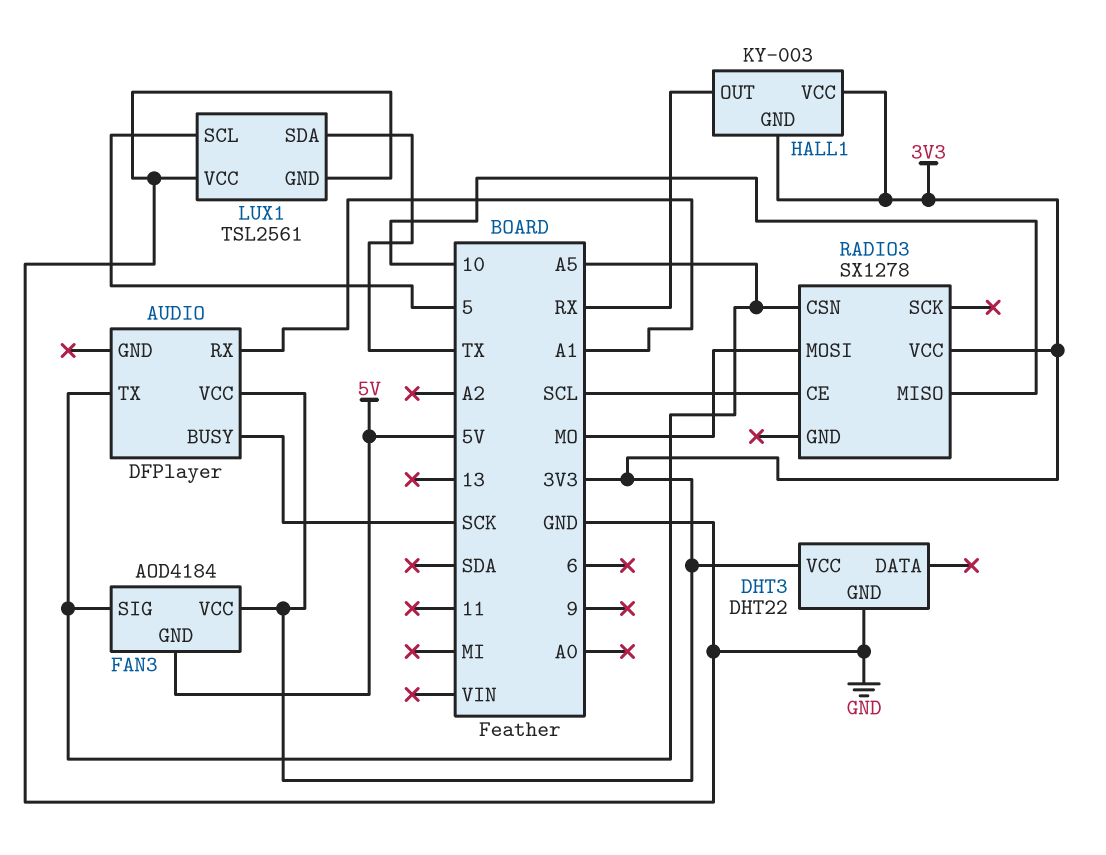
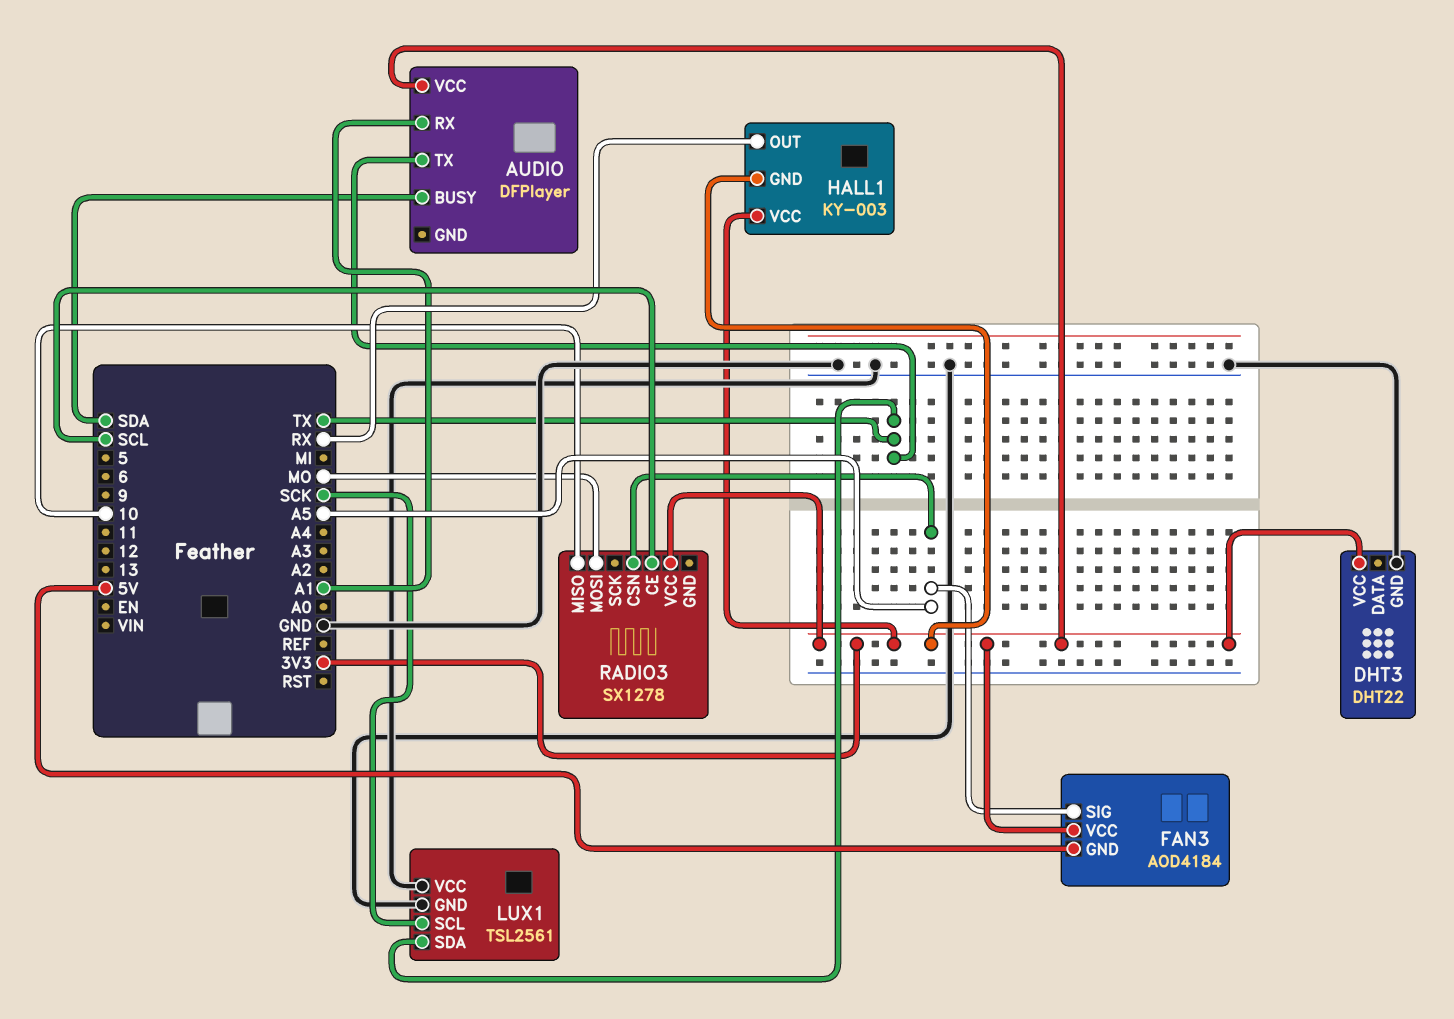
AUDIO pin BUSY: SCK -> SDA
AUDIO pin TX: A5 -> TX
LUX1 pin SCL: 5 -> SCK

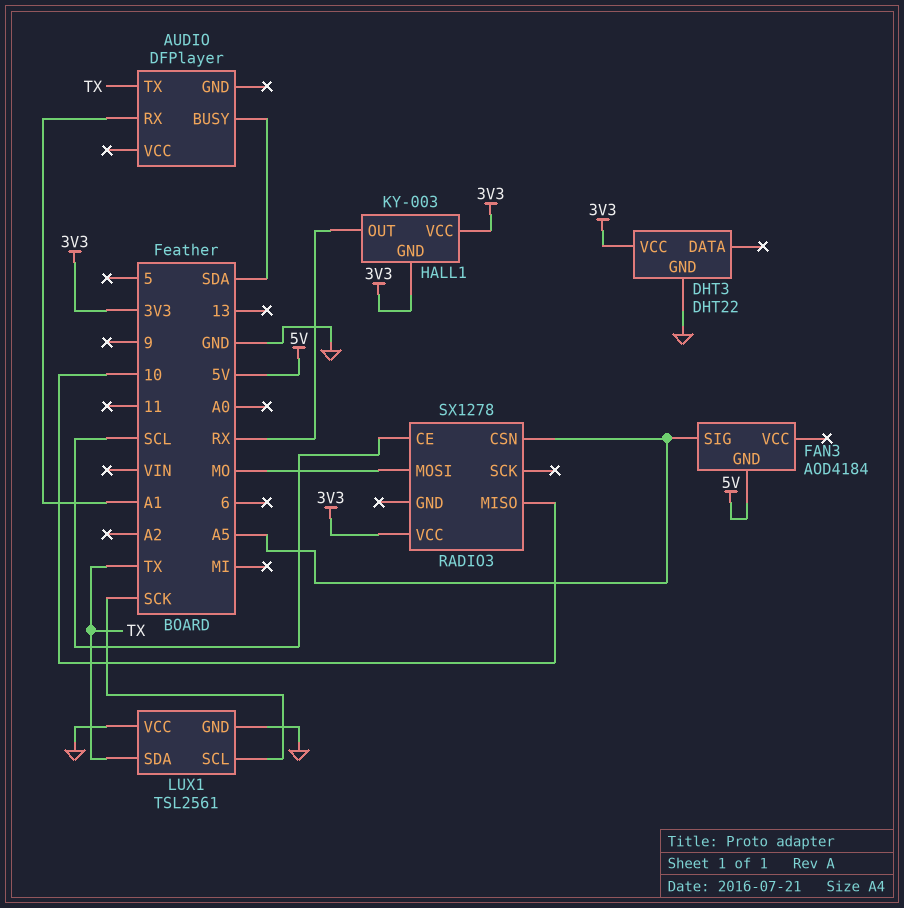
AUDIO pin VCC: 3V3 -> none
FAN3 pin VCC: 3V3 -> none

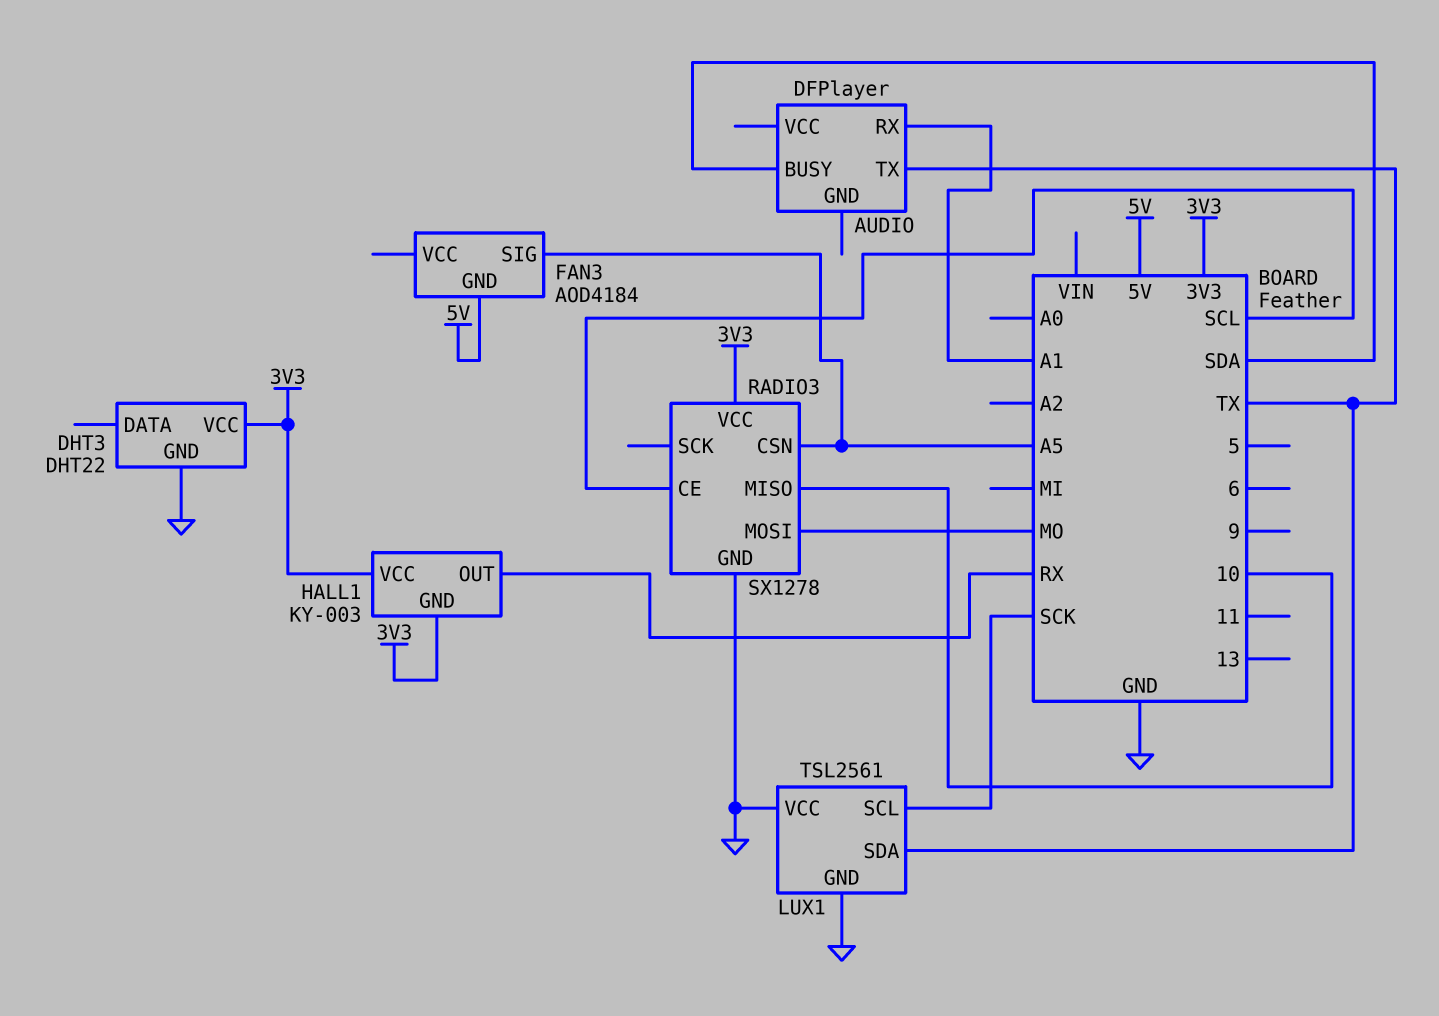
RADIO3 pin GND: none -> GND

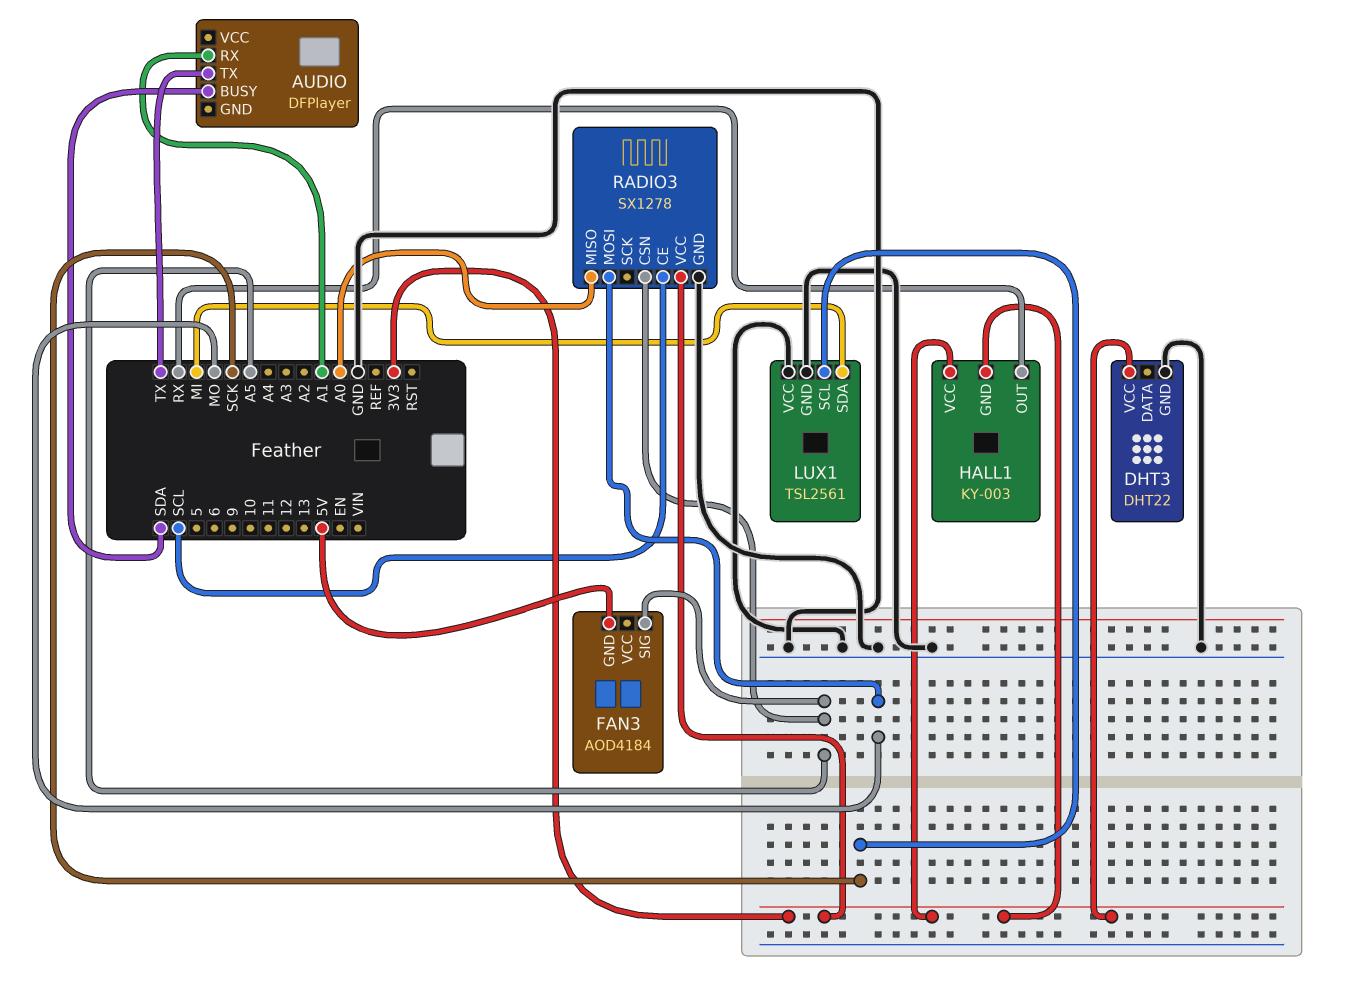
LUX1 pin SDA: TX -> MI
RADIO3 pin MISO: 10 -> A0

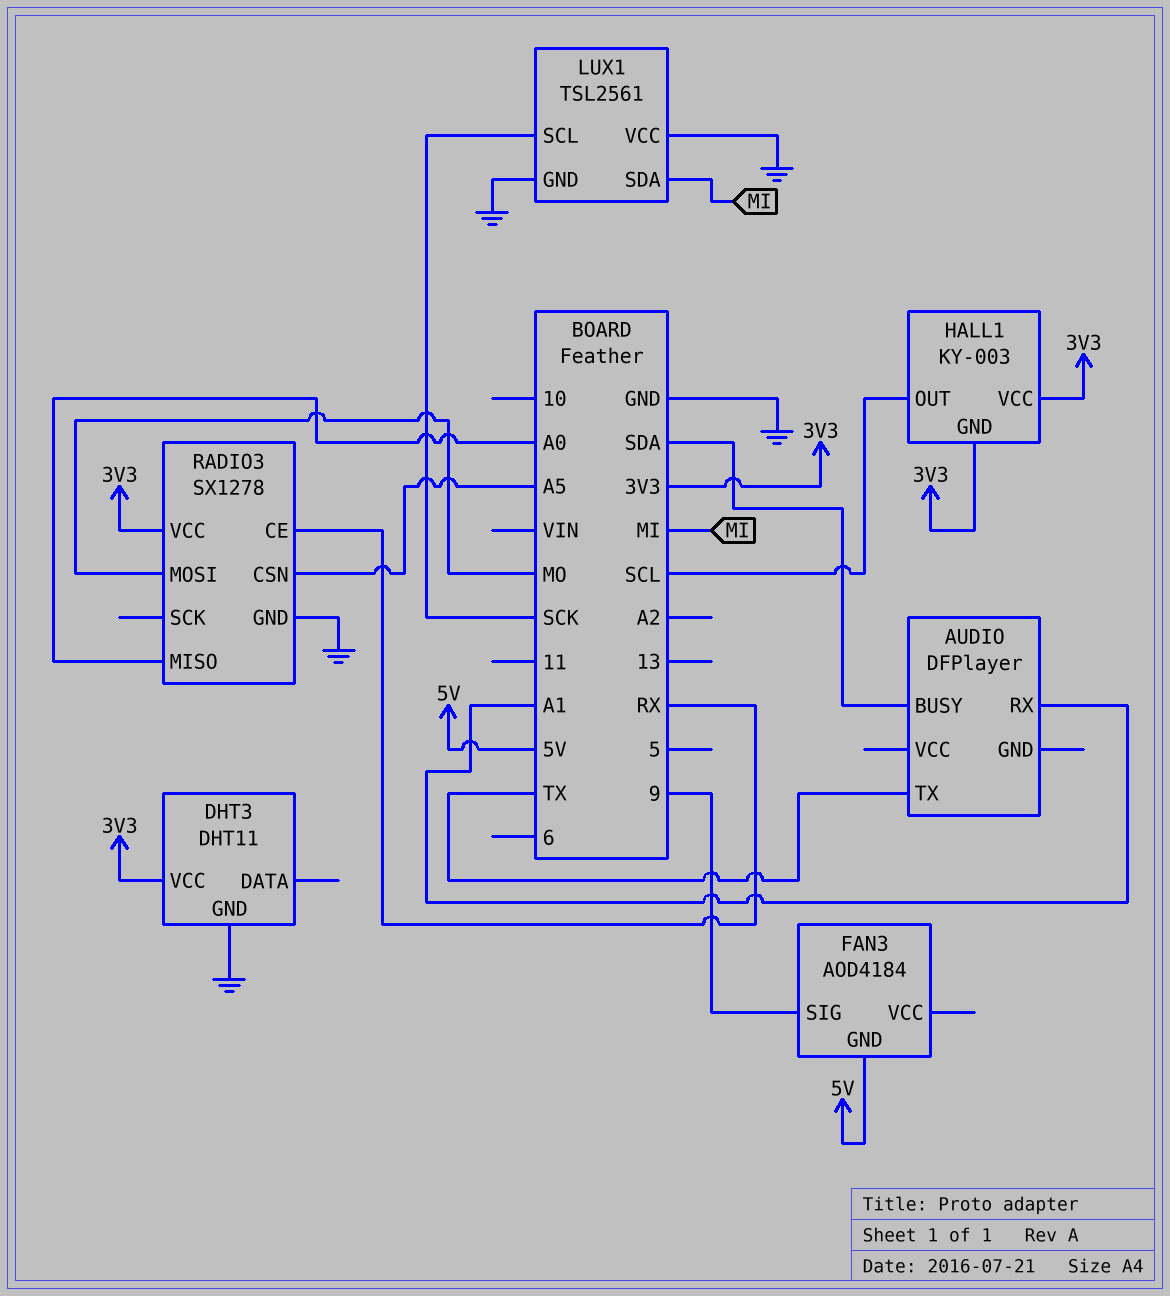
DHT3: DHT22 -> DHT11
FAN3 pin SIG: A5 -> 9
HALL1 pin OUT: RX -> SCL
RADIO3 pin CE: SCL -> RX

